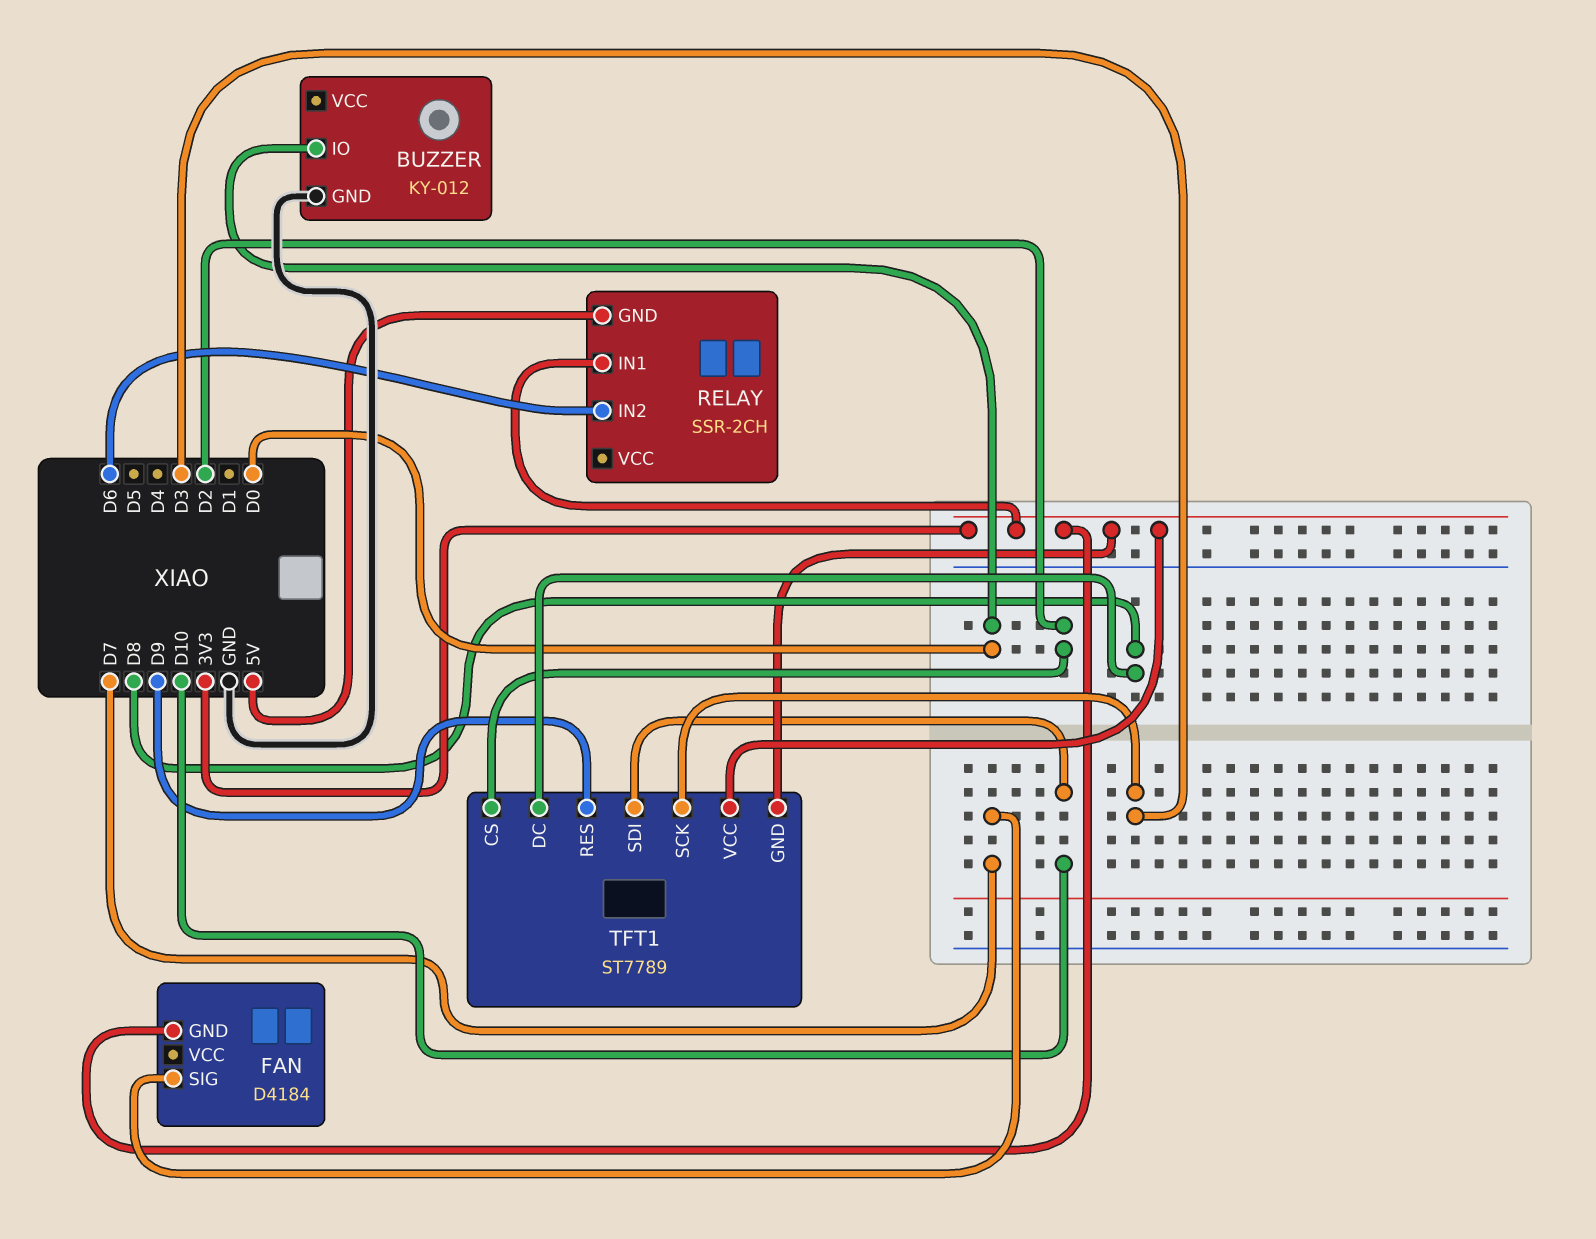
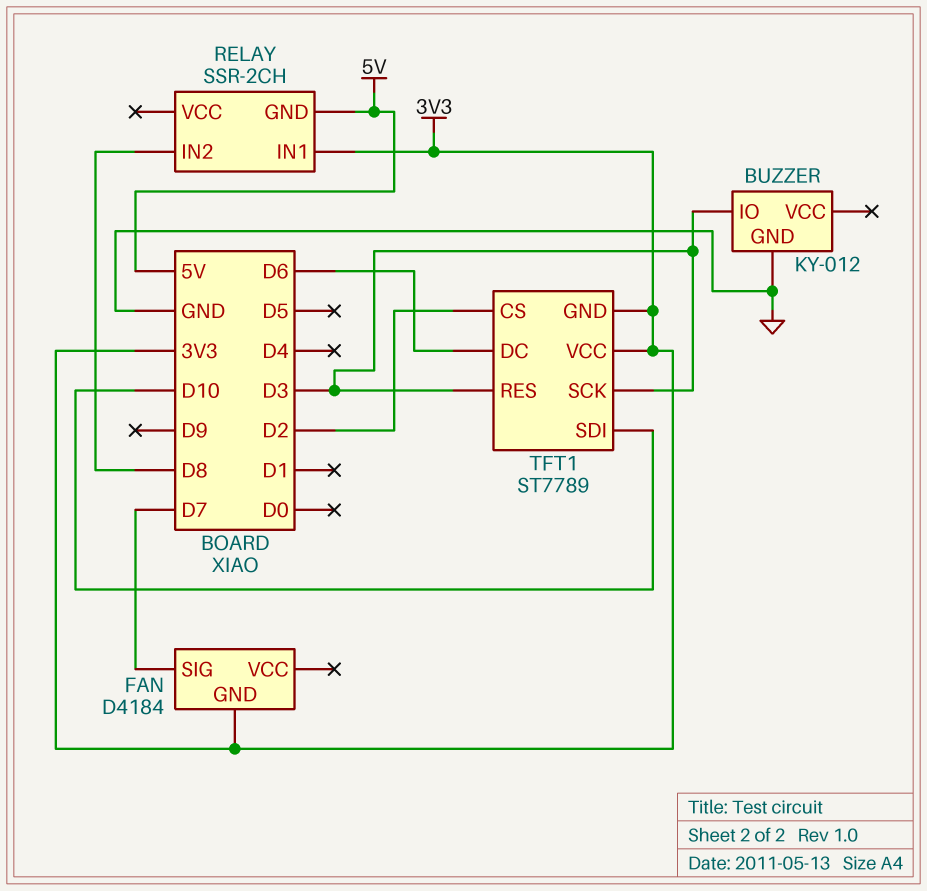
BUZZER pin IO: D0 -> D3
RELAY pin IN2: D6 -> D8
TFT1 pin DC: D8 -> D6
TFT1 pin RES: D9 -> D3

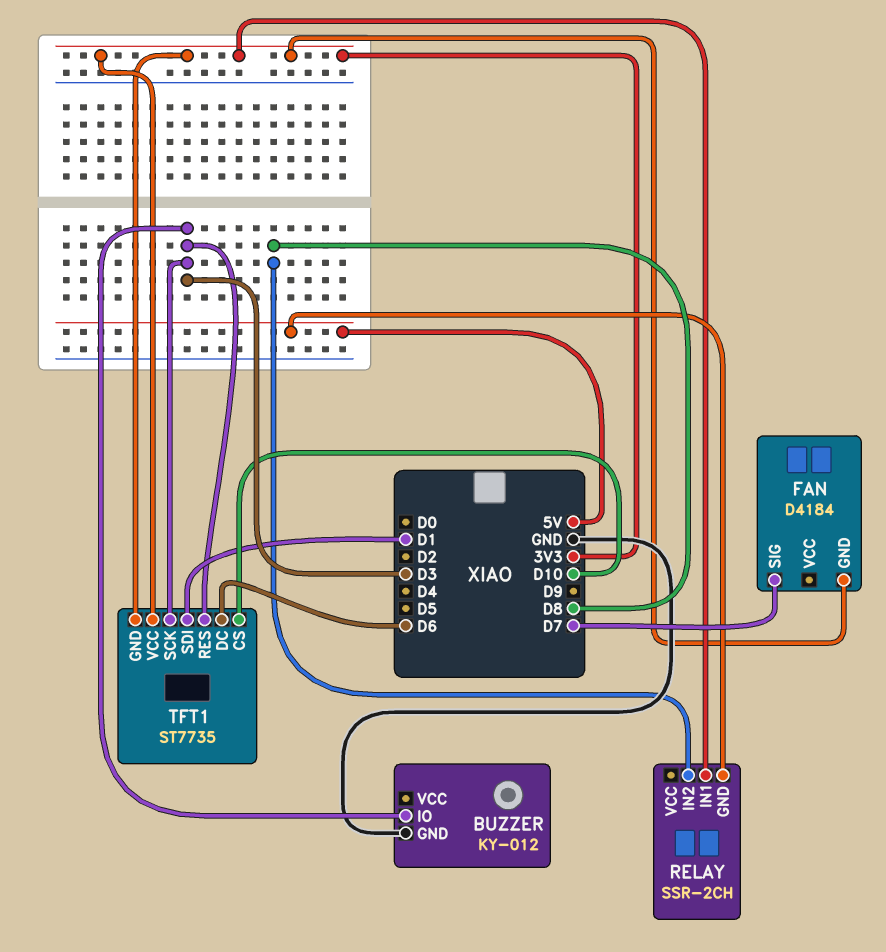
TFT1: ST7789 -> ST7735
TFT1 pin CS: D2 -> D10
TFT1 pin SDI: D10 -> D1

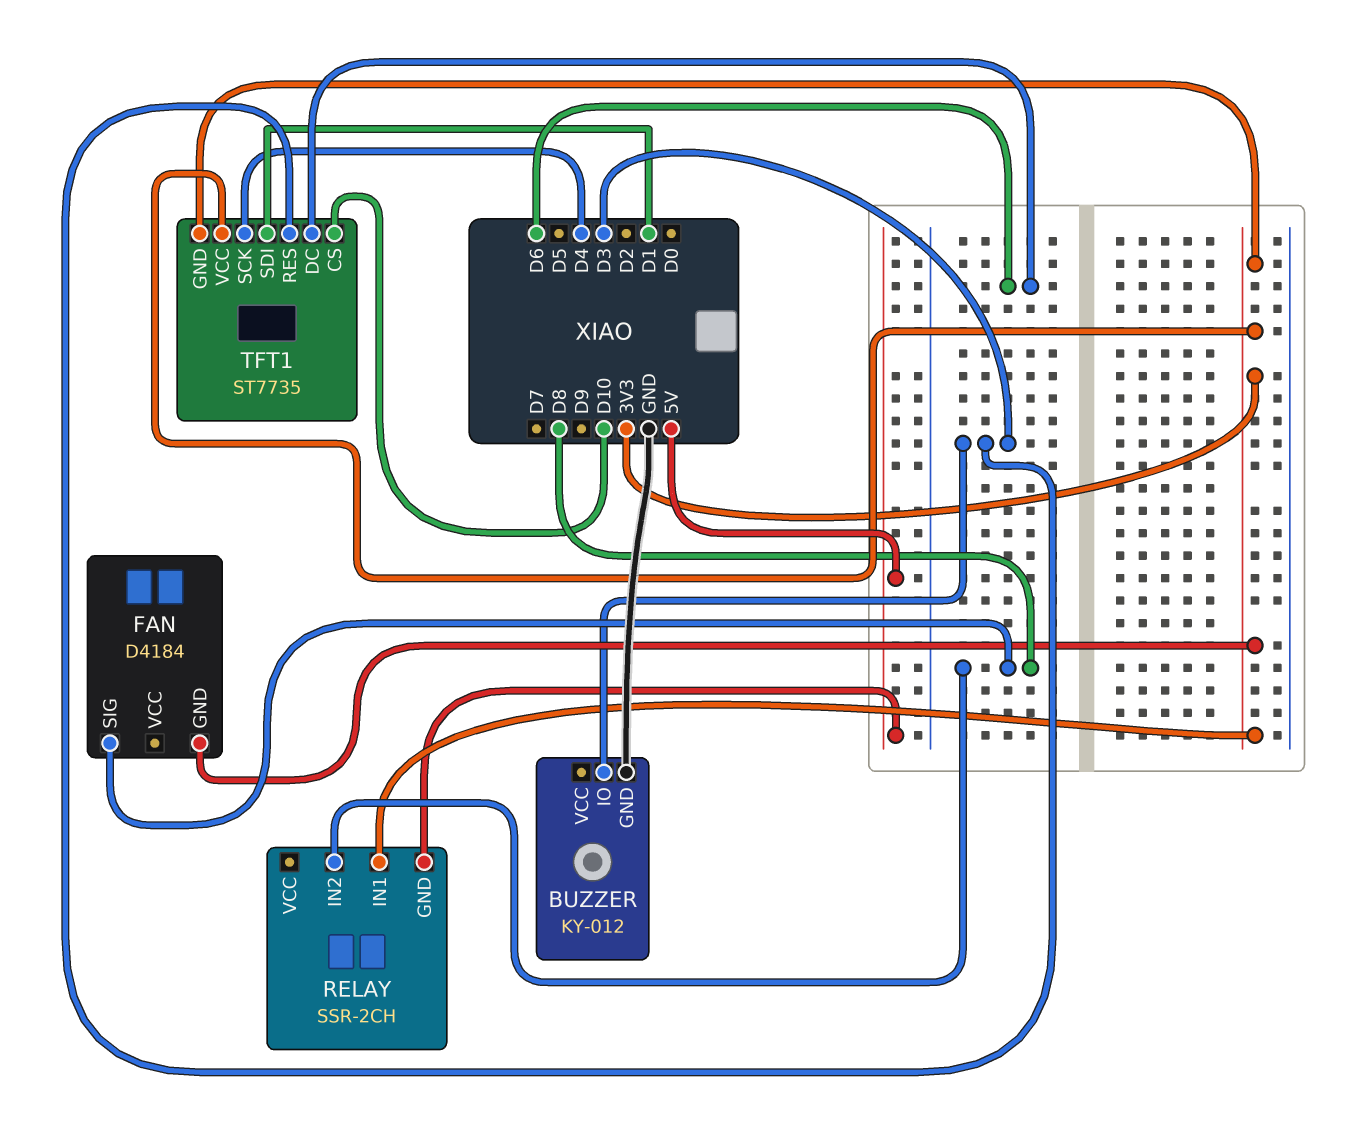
FAN pin SIG: D7 -> D8
TFT1 pin SCK: D3 -> D4

